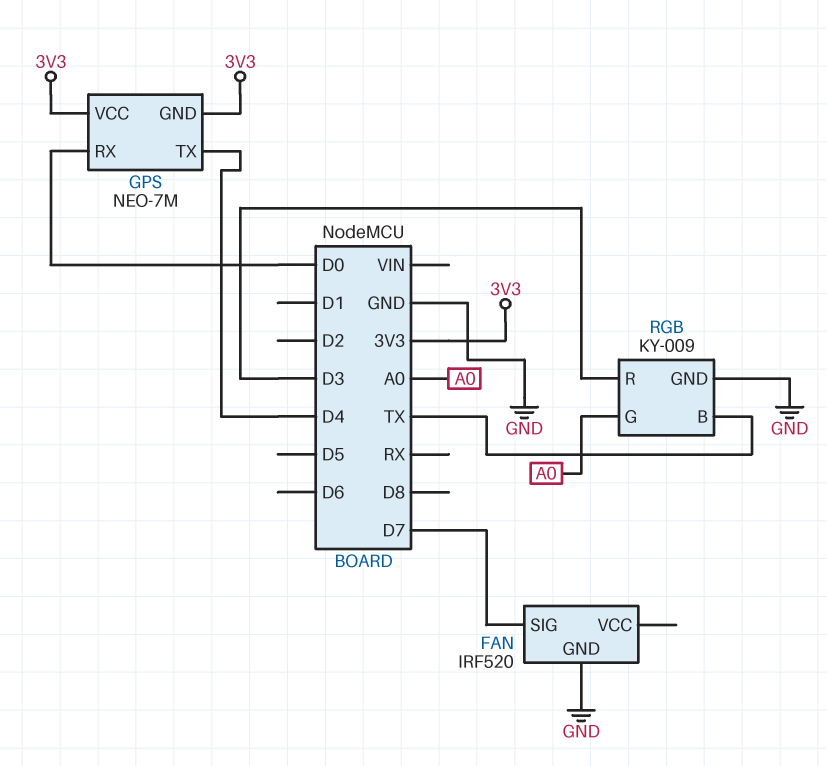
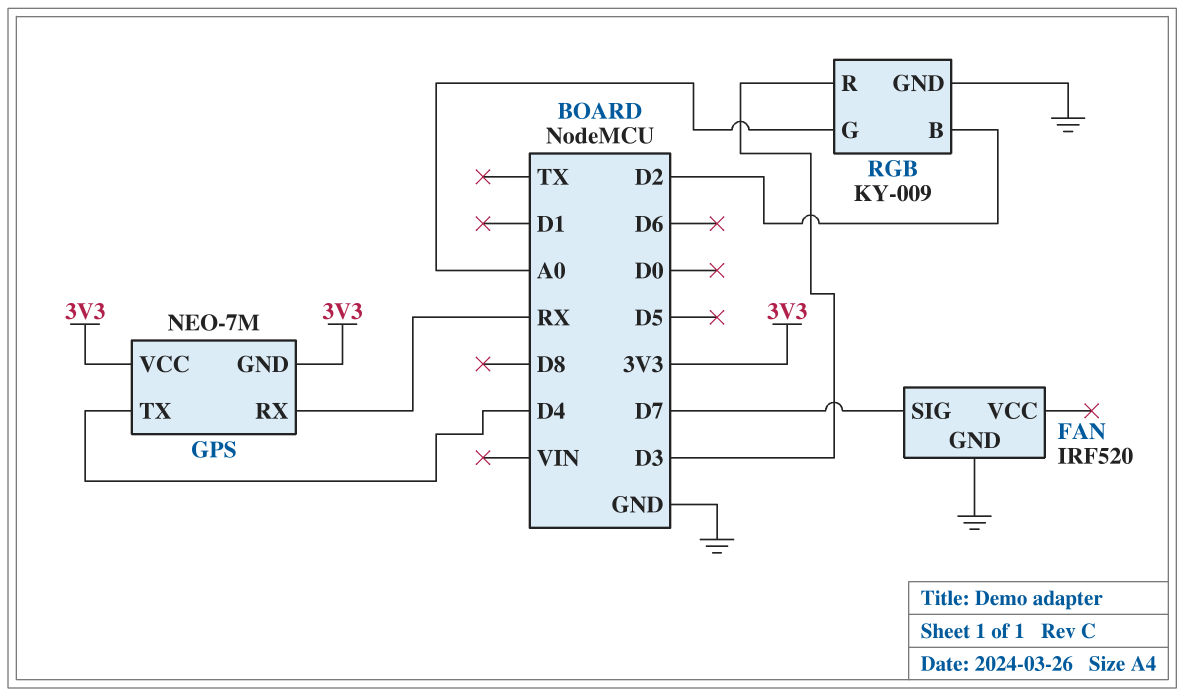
GPS pin RX: D0 -> RX
RGB pin B: TX -> D2

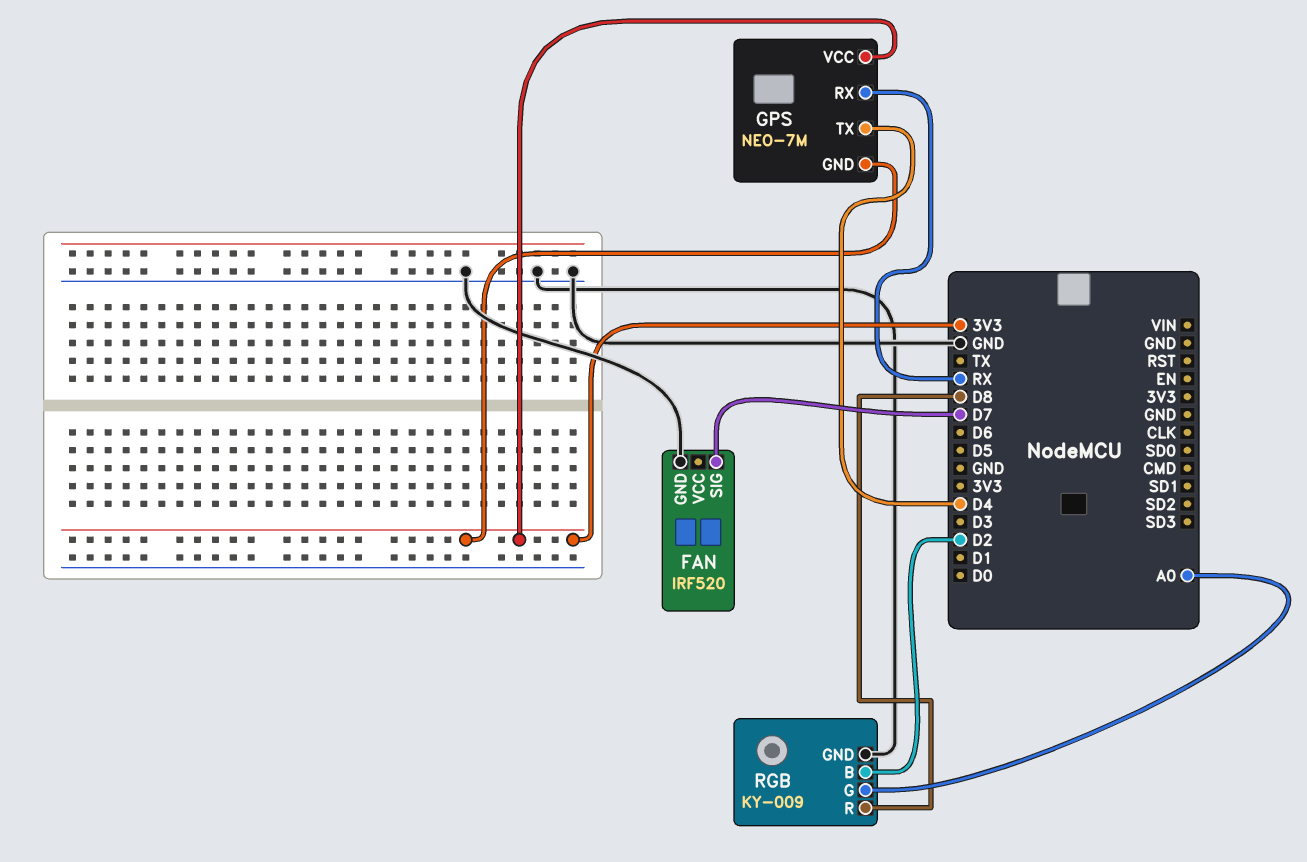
RGB pin R: D3 -> D8

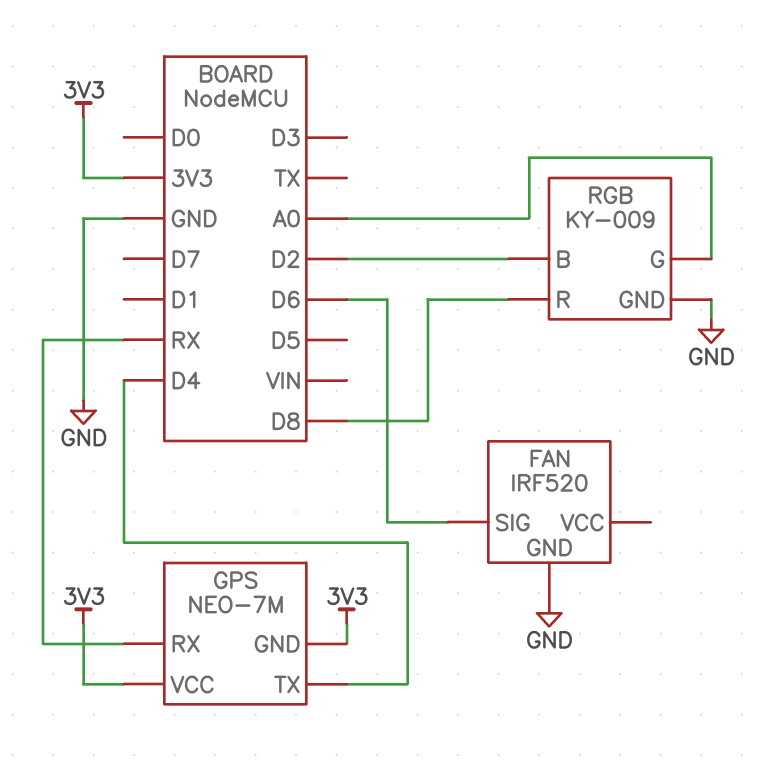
FAN pin SIG: D7 -> D6

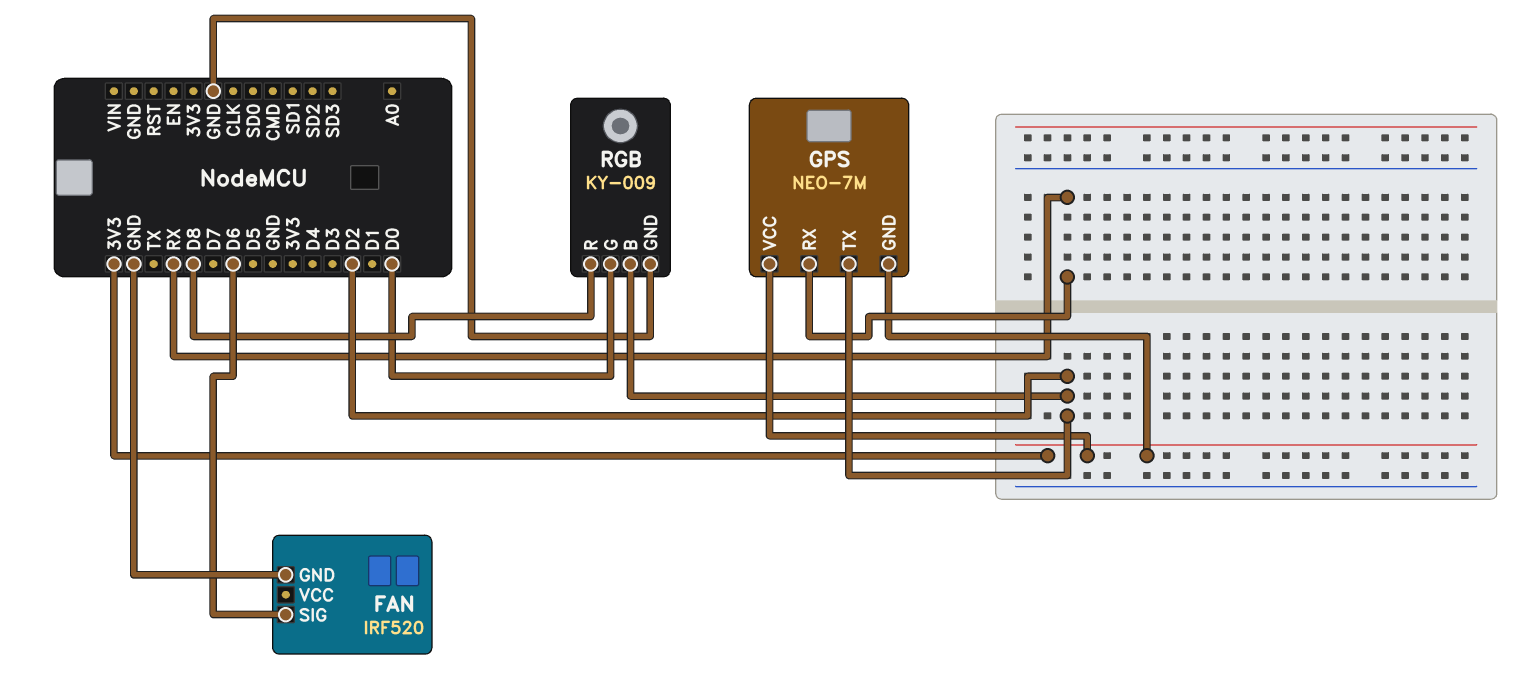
GPS pin TX: D4 -> D2
RGB pin G: A0 -> D0

